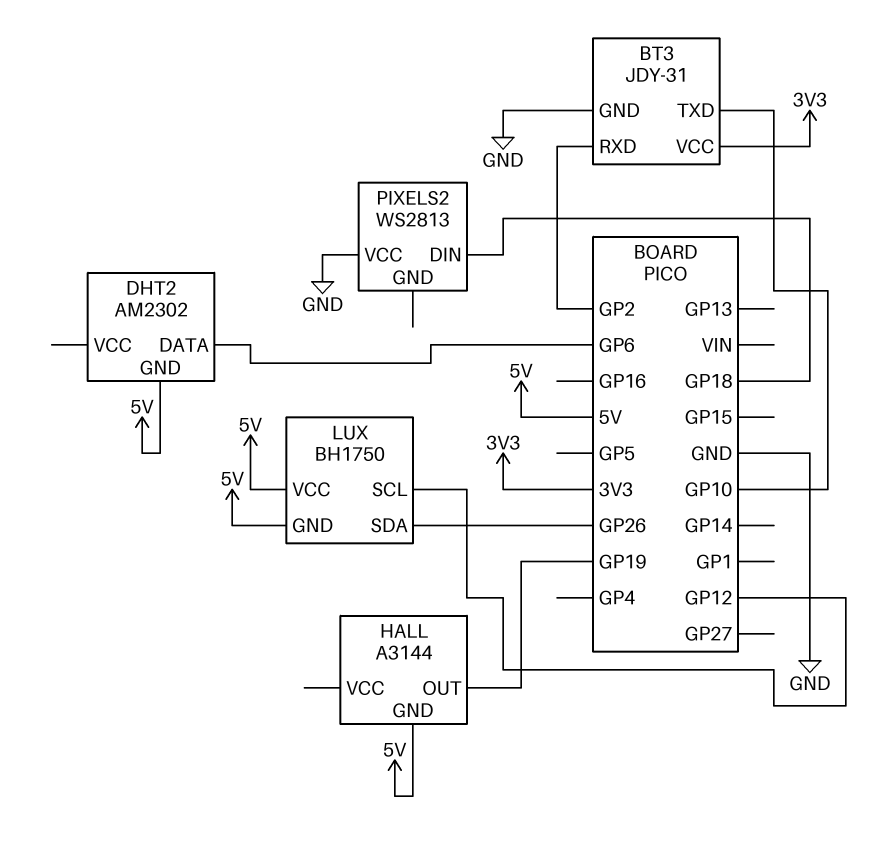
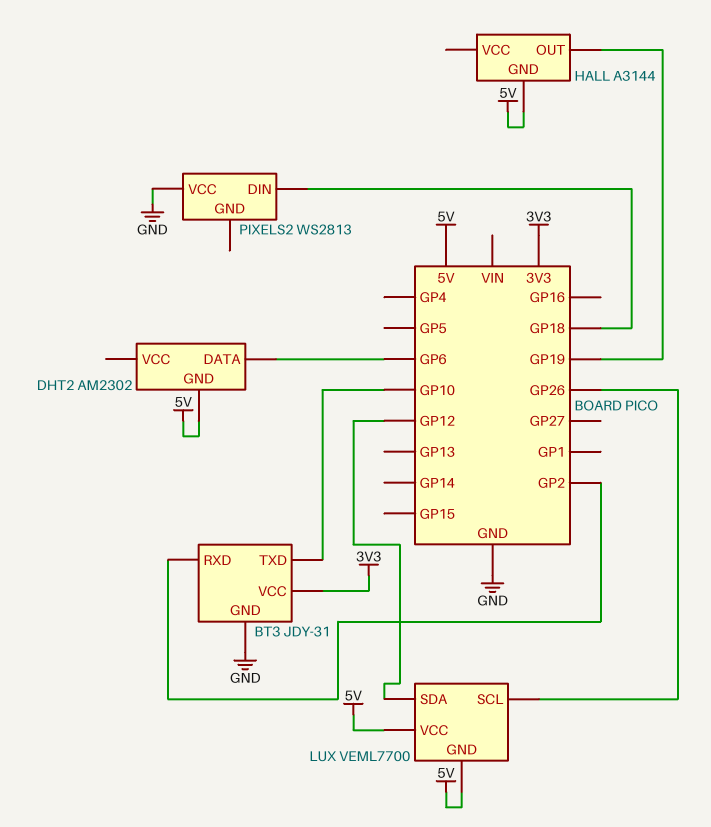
LUX: BH1750 -> VEML7700
LUX pin SCL: GP12 -> GP26
LUX pin SDA: GP26 -> GP12

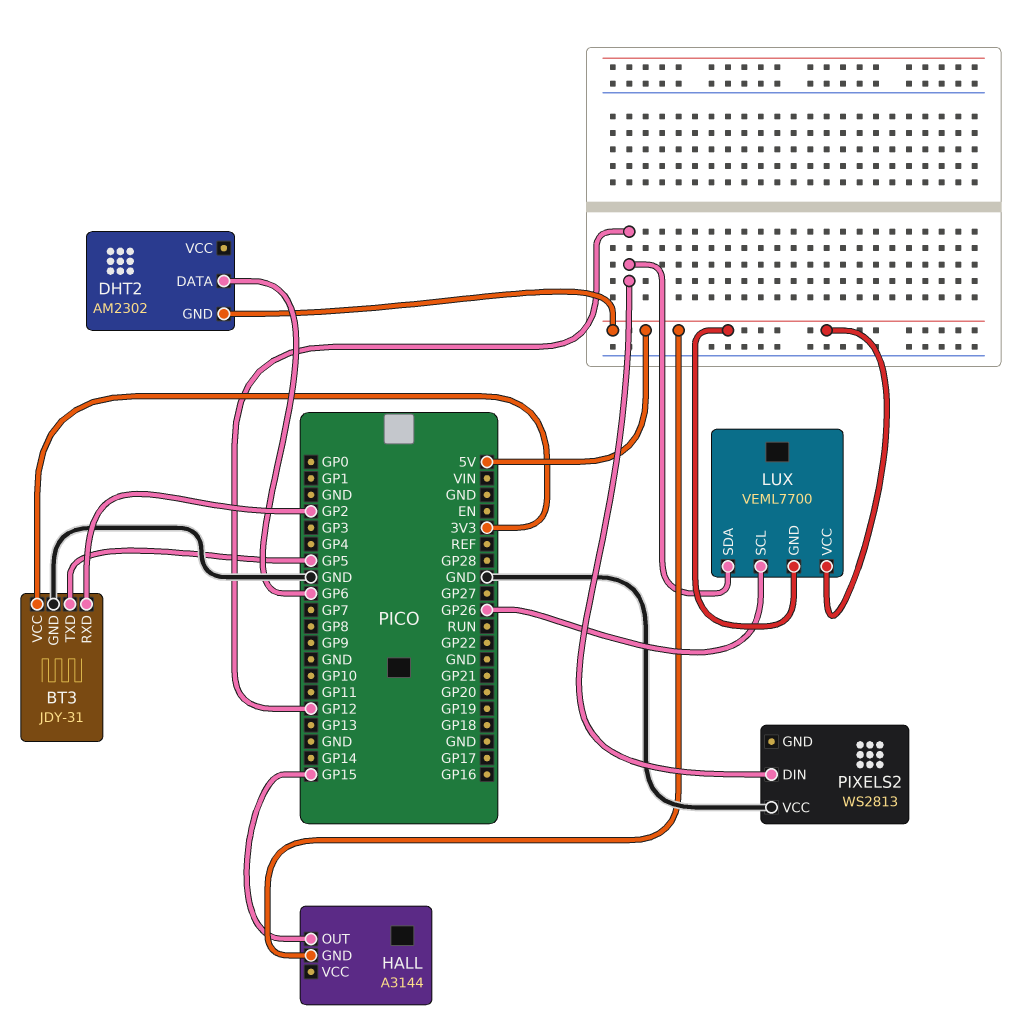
BT3 pin TXD: GP10 -> GP5
HALL pin OUT: GP19 -> GP15
PIXELS2 pin DIN: GP18 -> GP12

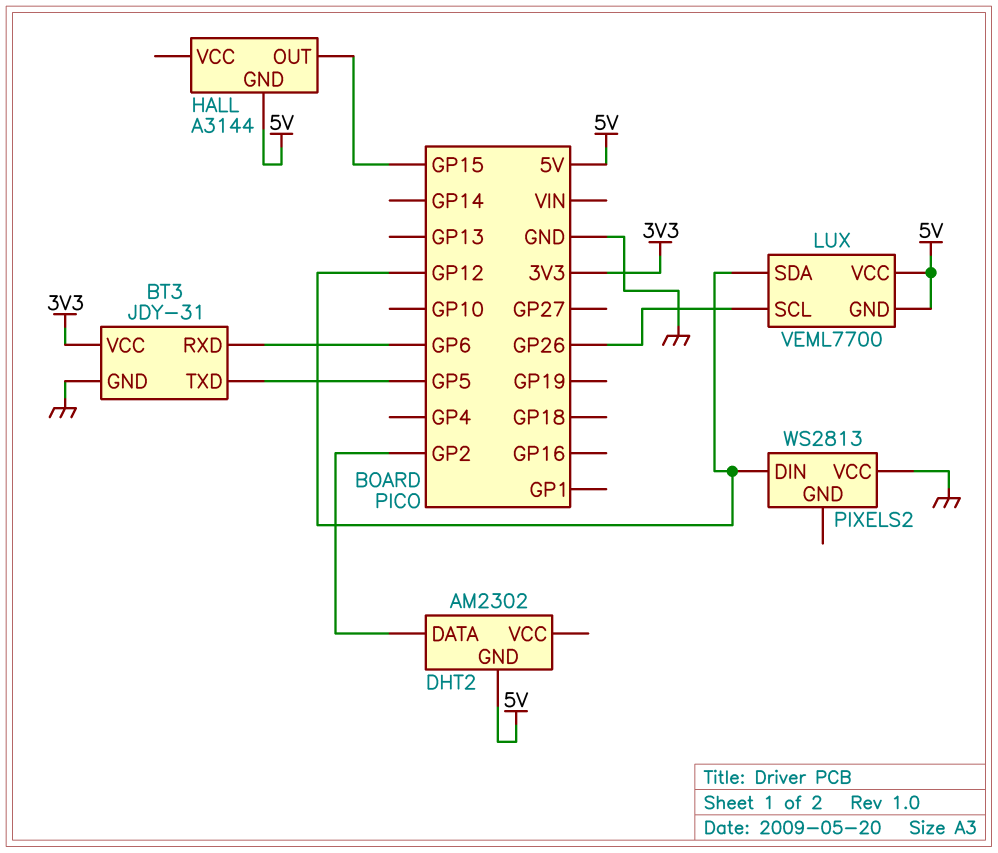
BT3 pin RXD: GP2 -> GP6
DHT2 pin DATA: GP6 -> GP2

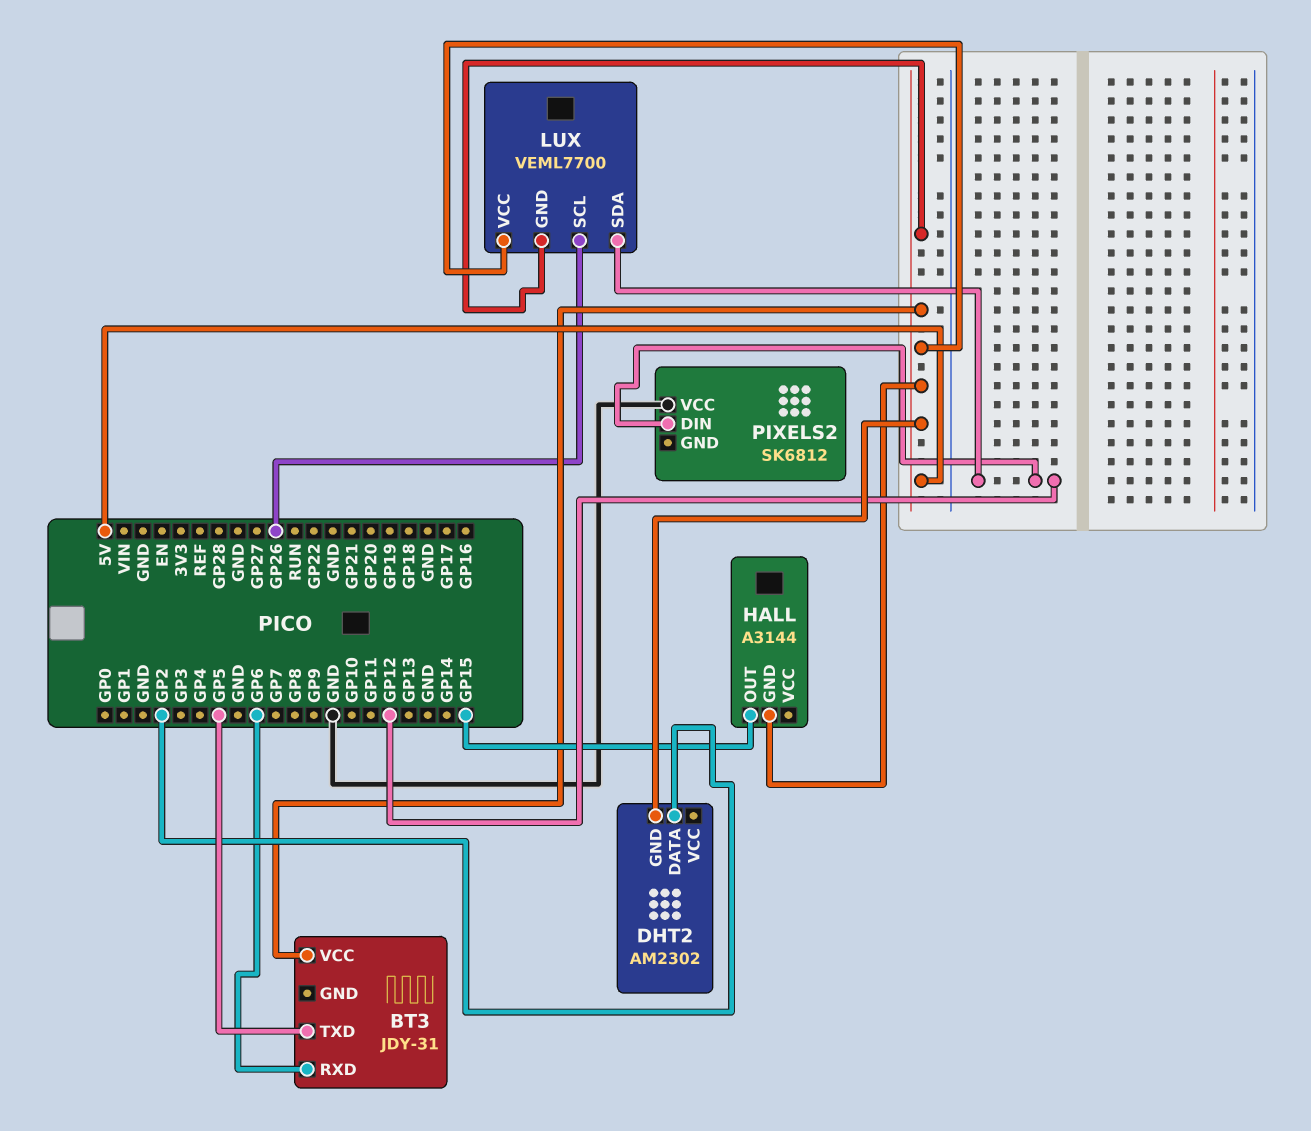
BT3 pin GND: GND -> none
BT3 pin VCC: 3V3 -> 5V
PIXELS2: WS2813 -> SK6812

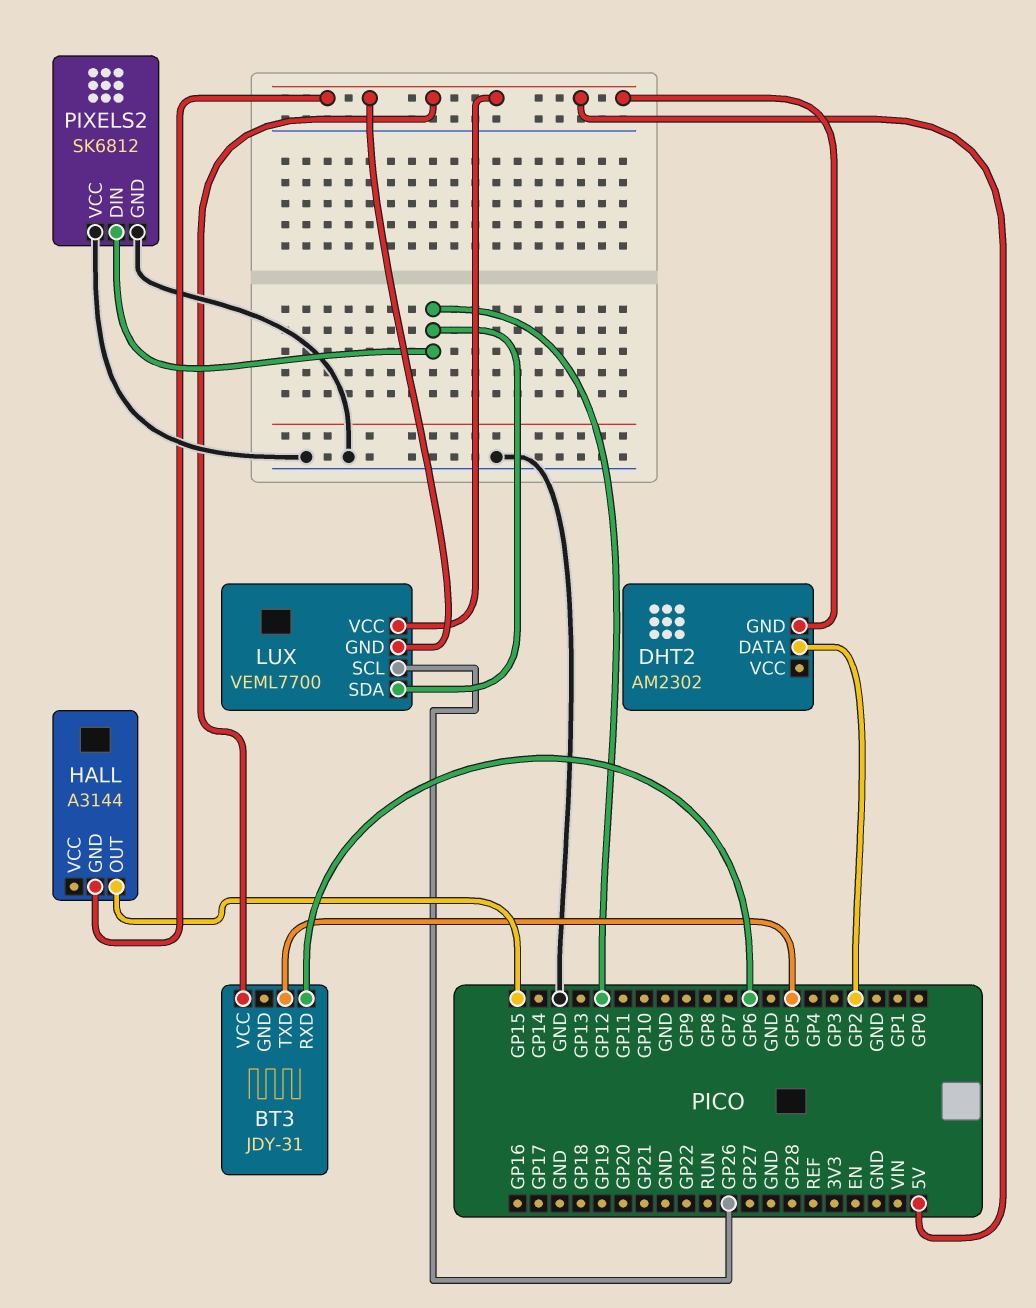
PIXELS2 pin GND: none -> GND

